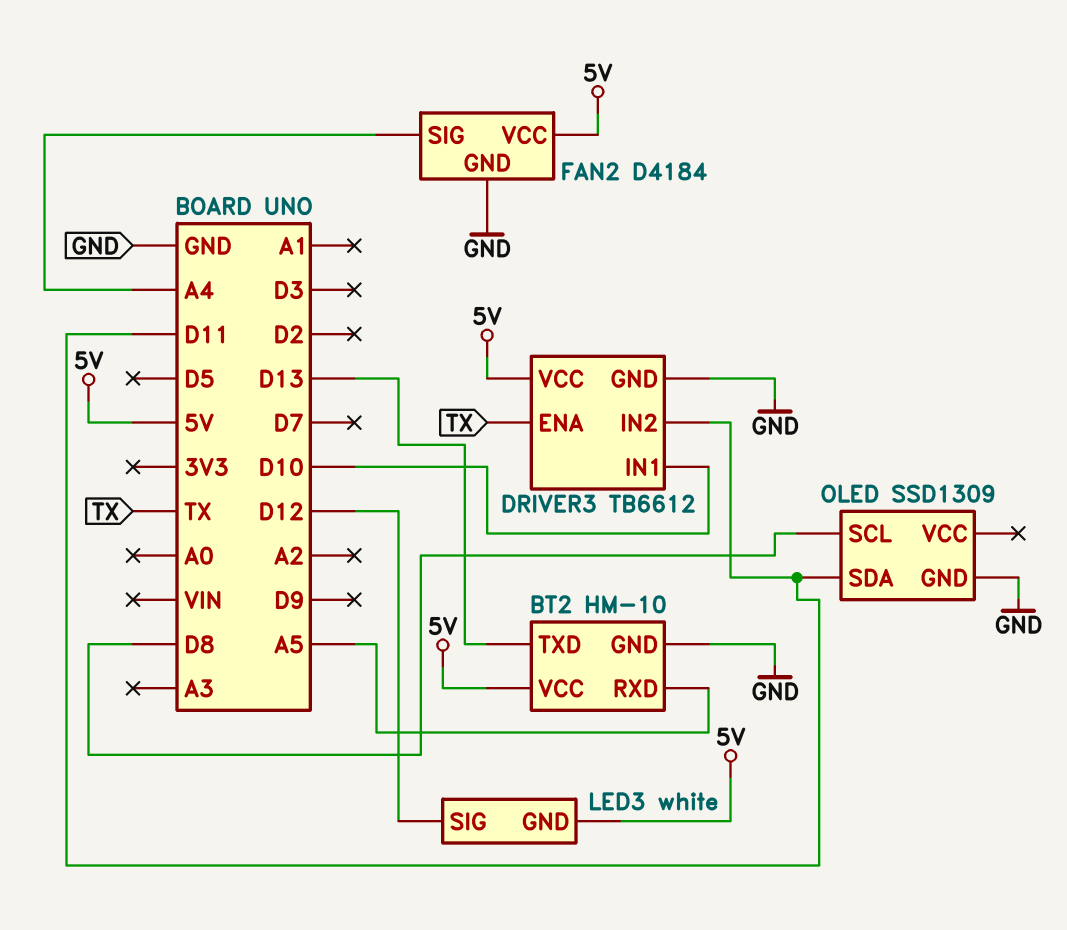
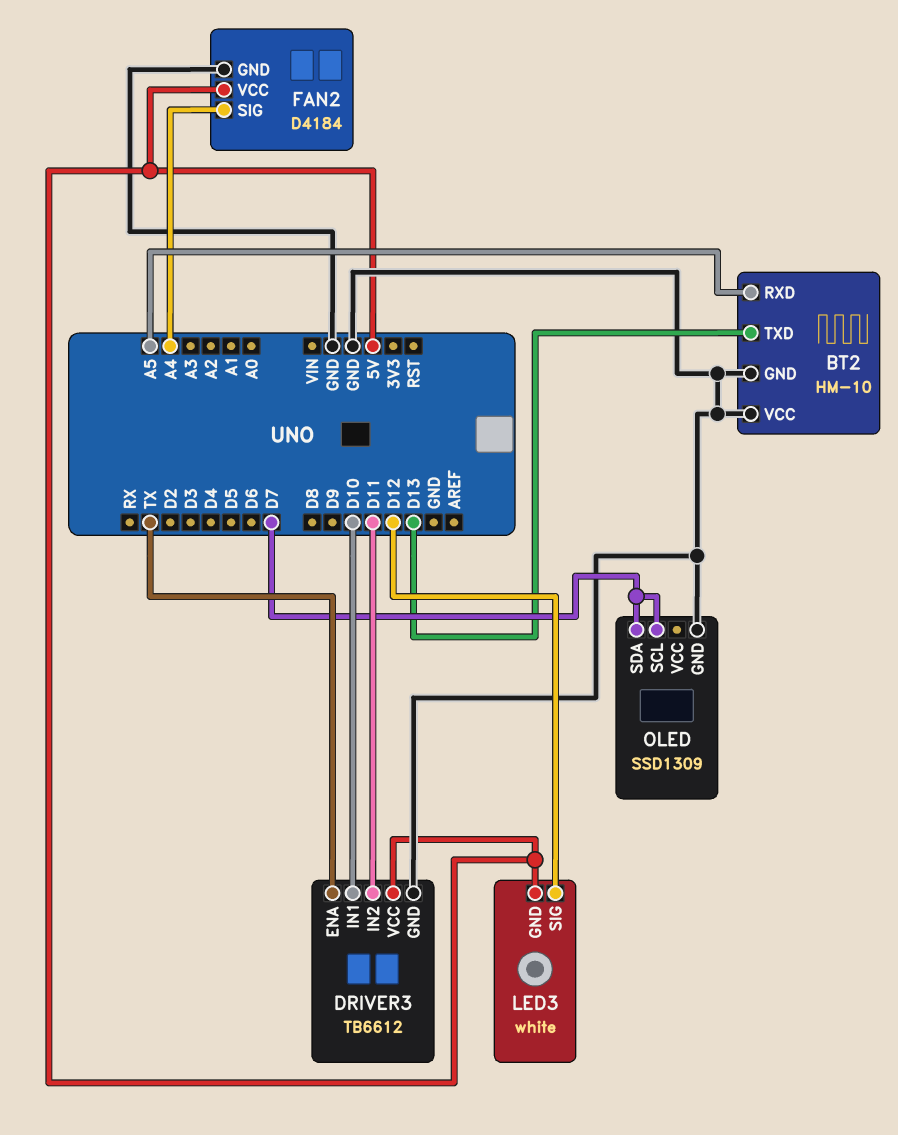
BT2 pin VCC: 5V -> GND
OLED pin SCL: D8 -> D7
OLED pin SDA: D11 -> D7

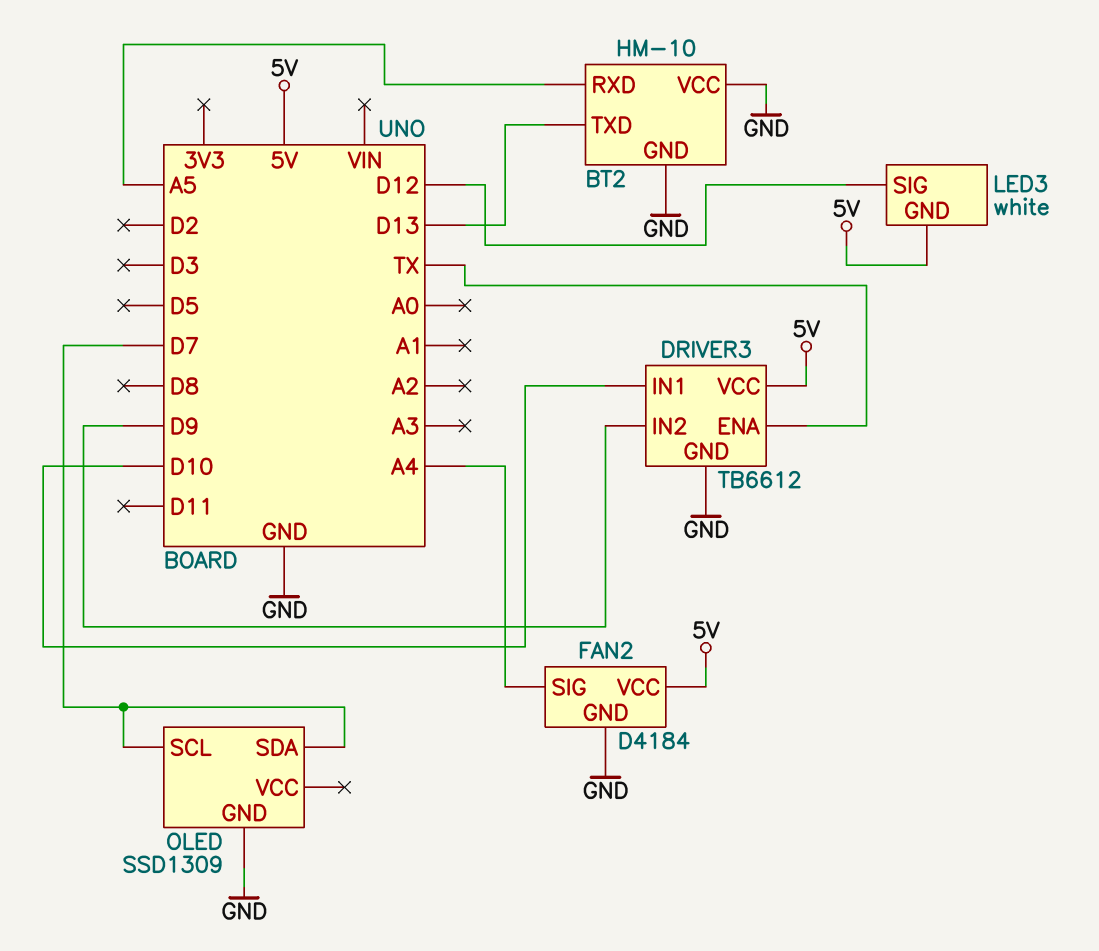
DRIVER3 pin IN2: D11 -> D9

